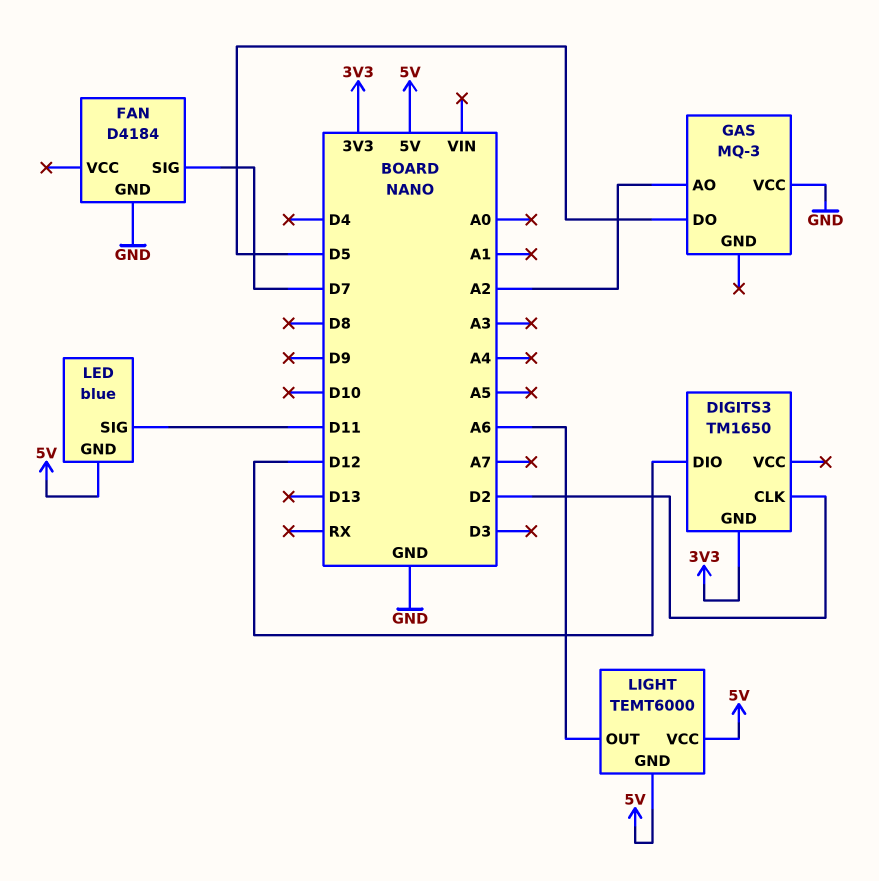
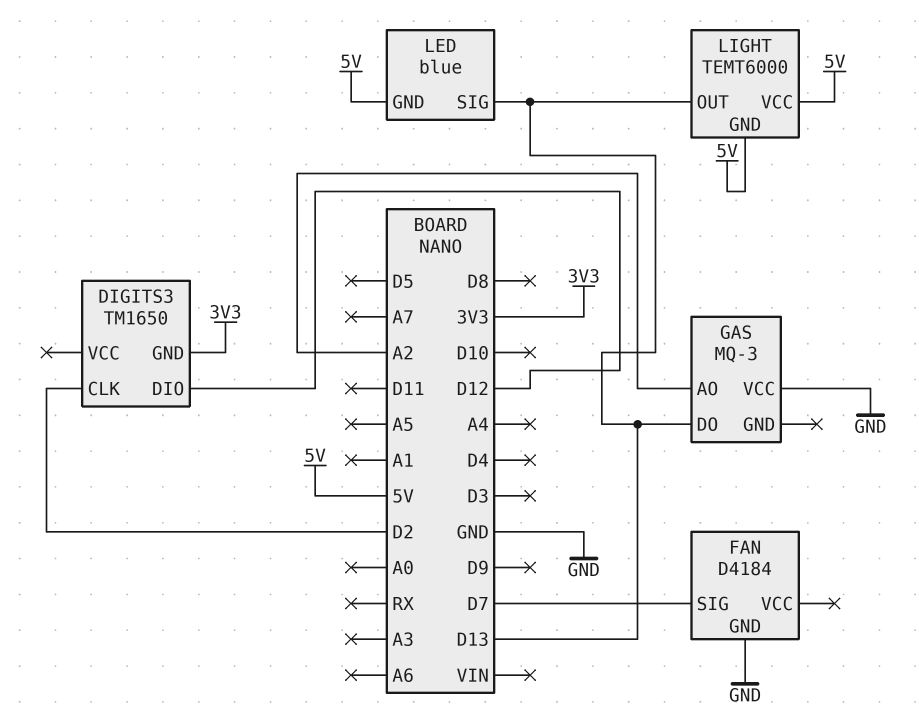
GAS pin DO: D5 -> D13
LED pin SIG: D11 -> D13
LIGHT pin OUT: A6 -> D13

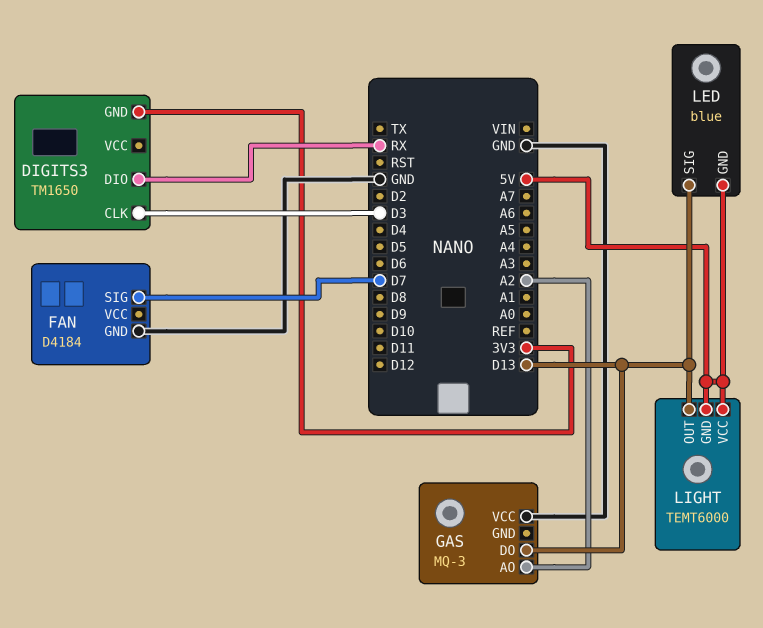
DIGITS3 pin CLK: D2 -> D3
DIGITS3 pin DIO: D12 -> RX

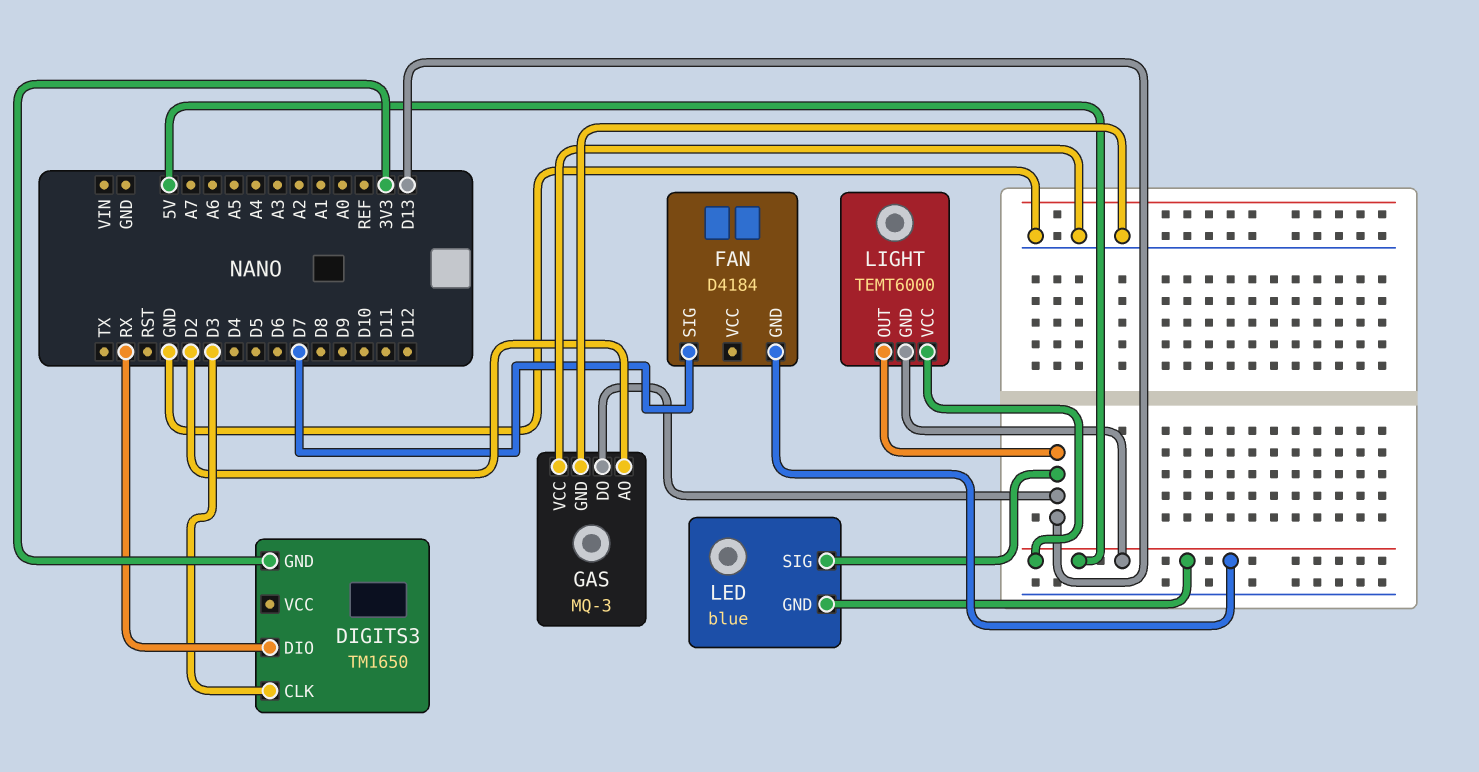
FAN pin GND: GND -> 5V
GAS pin AO: A2 -> D2
GAS pin GND: none -> GND

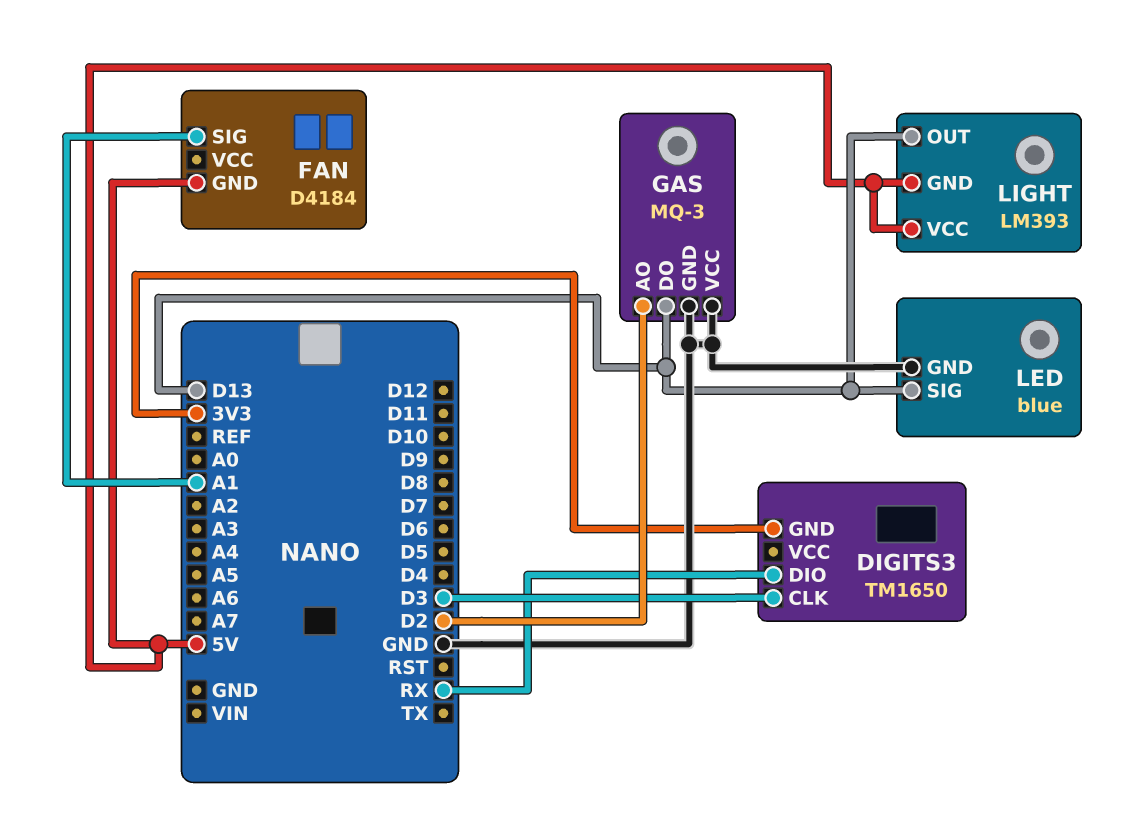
FAN pin SIG: D7 -> A1
LED pin GND: 5V -> GND
LIGHT: TEMT6000 -> LM393

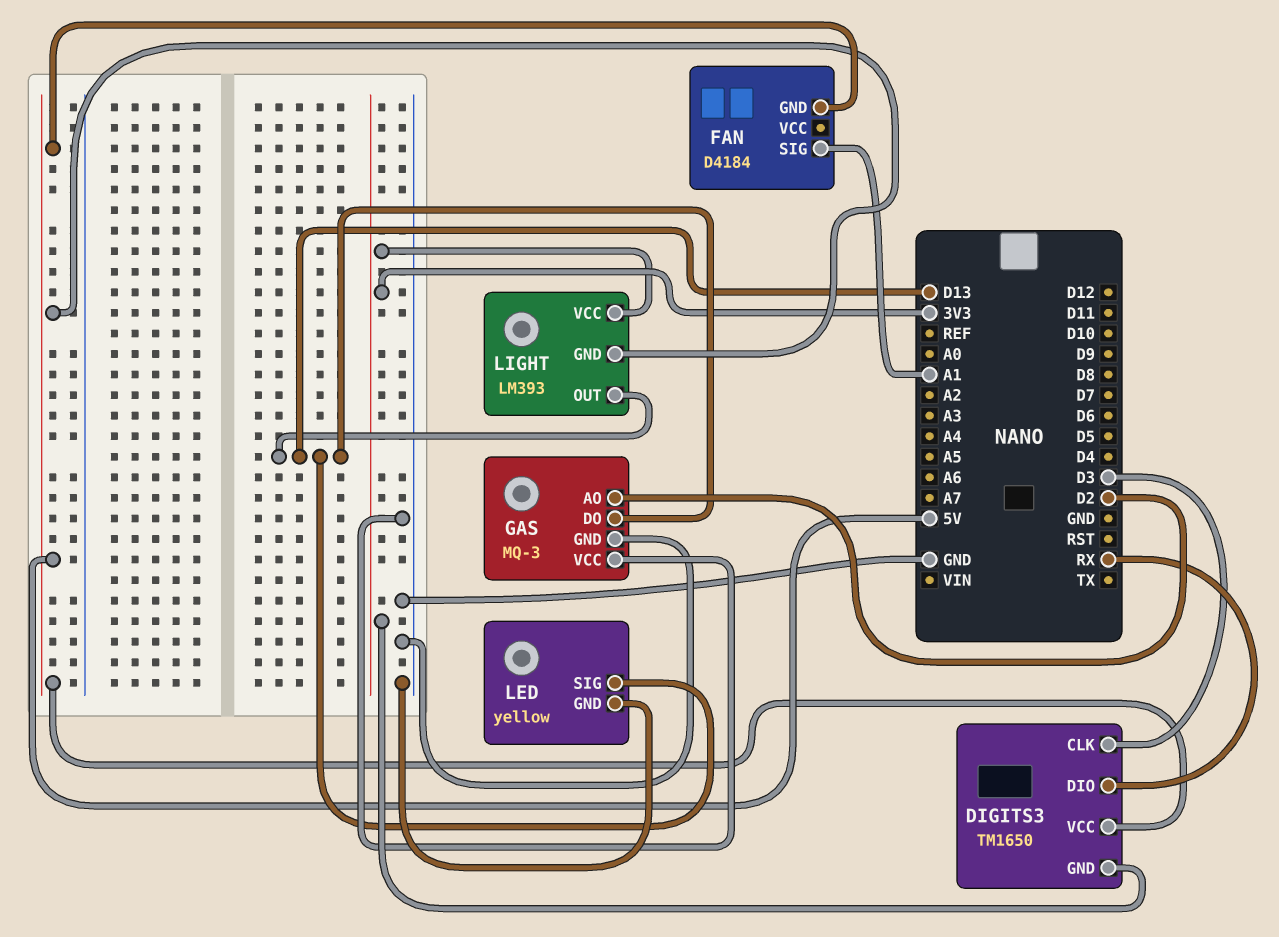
DIGITS3 pin VCC: none -> 5V
LED: blue -> yellow
LIGHT pin VCC: 5V -> 3V3

